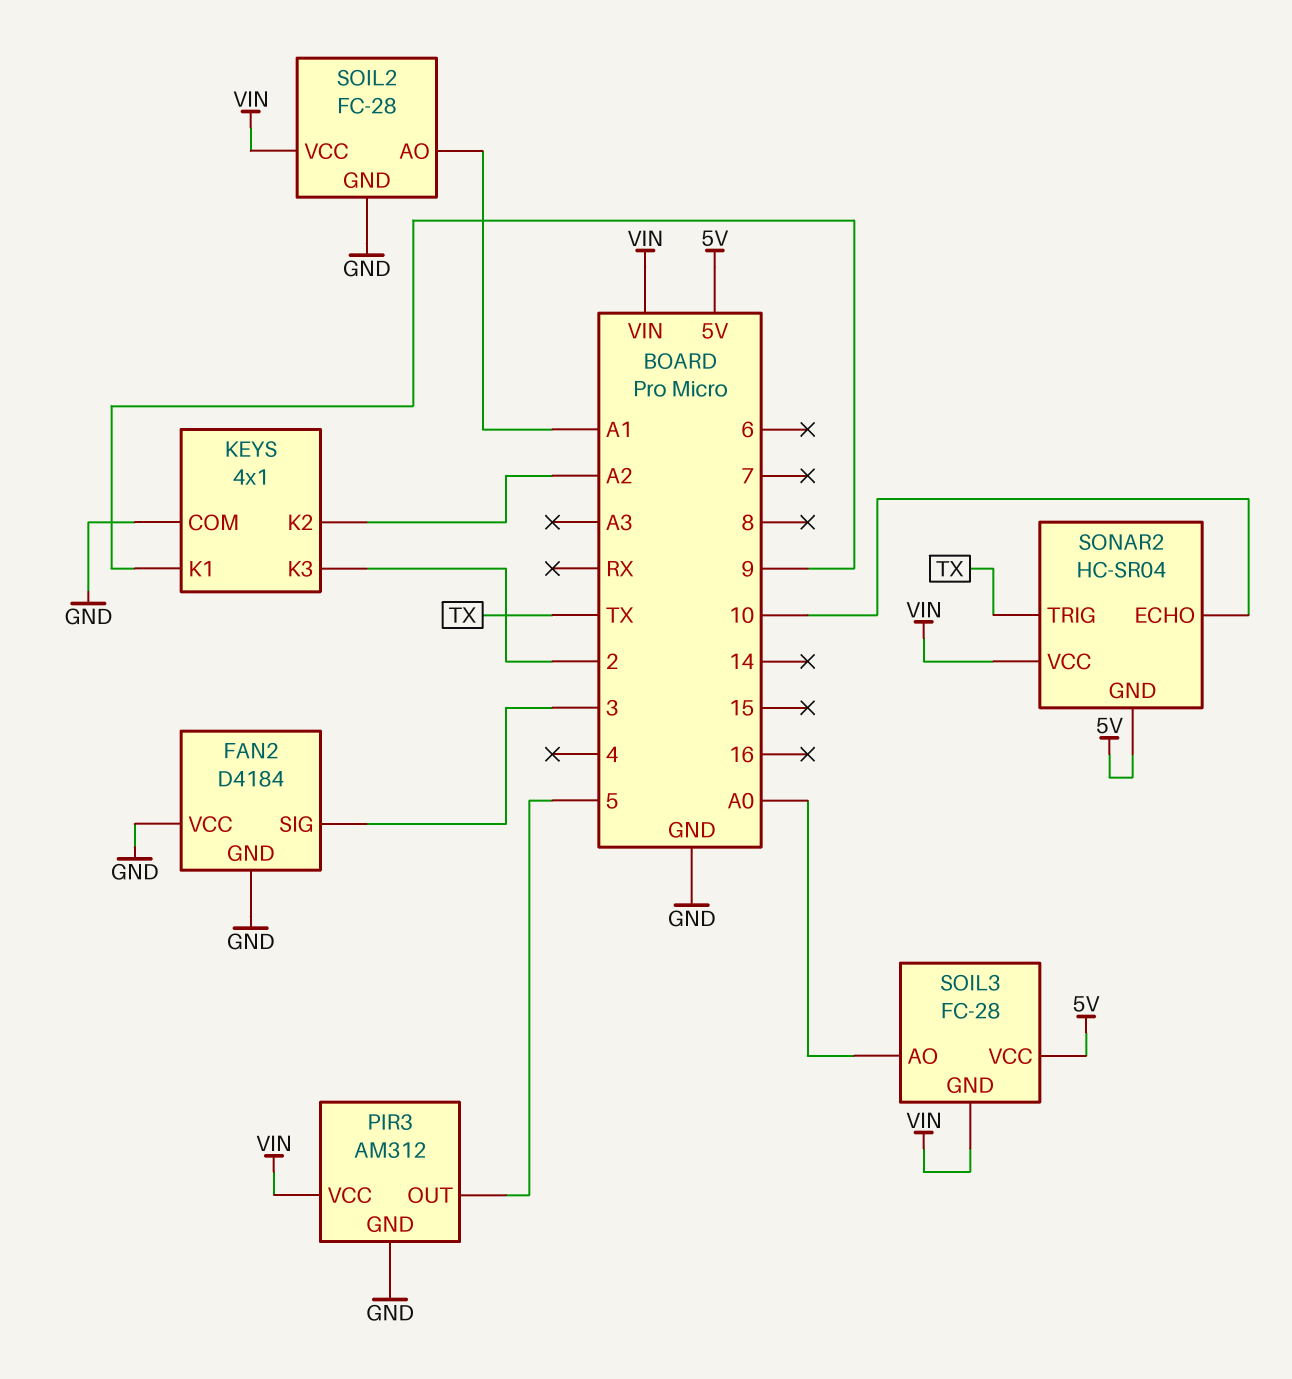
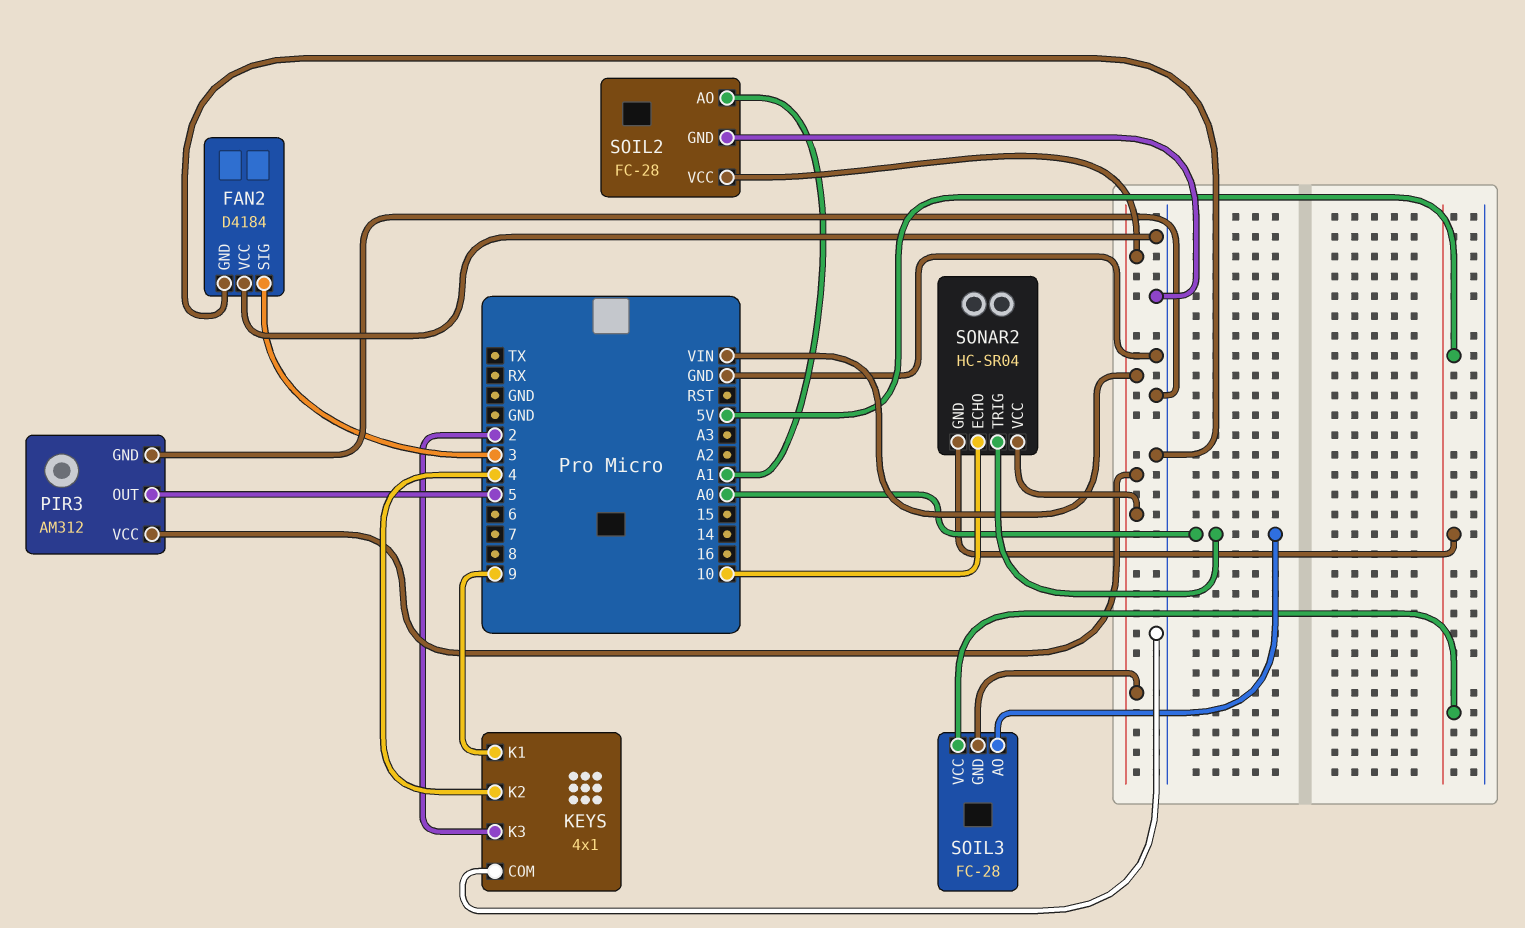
KEYS pin K2: A2 -> 4
SONAR2 pin TRIG: TX -> A0

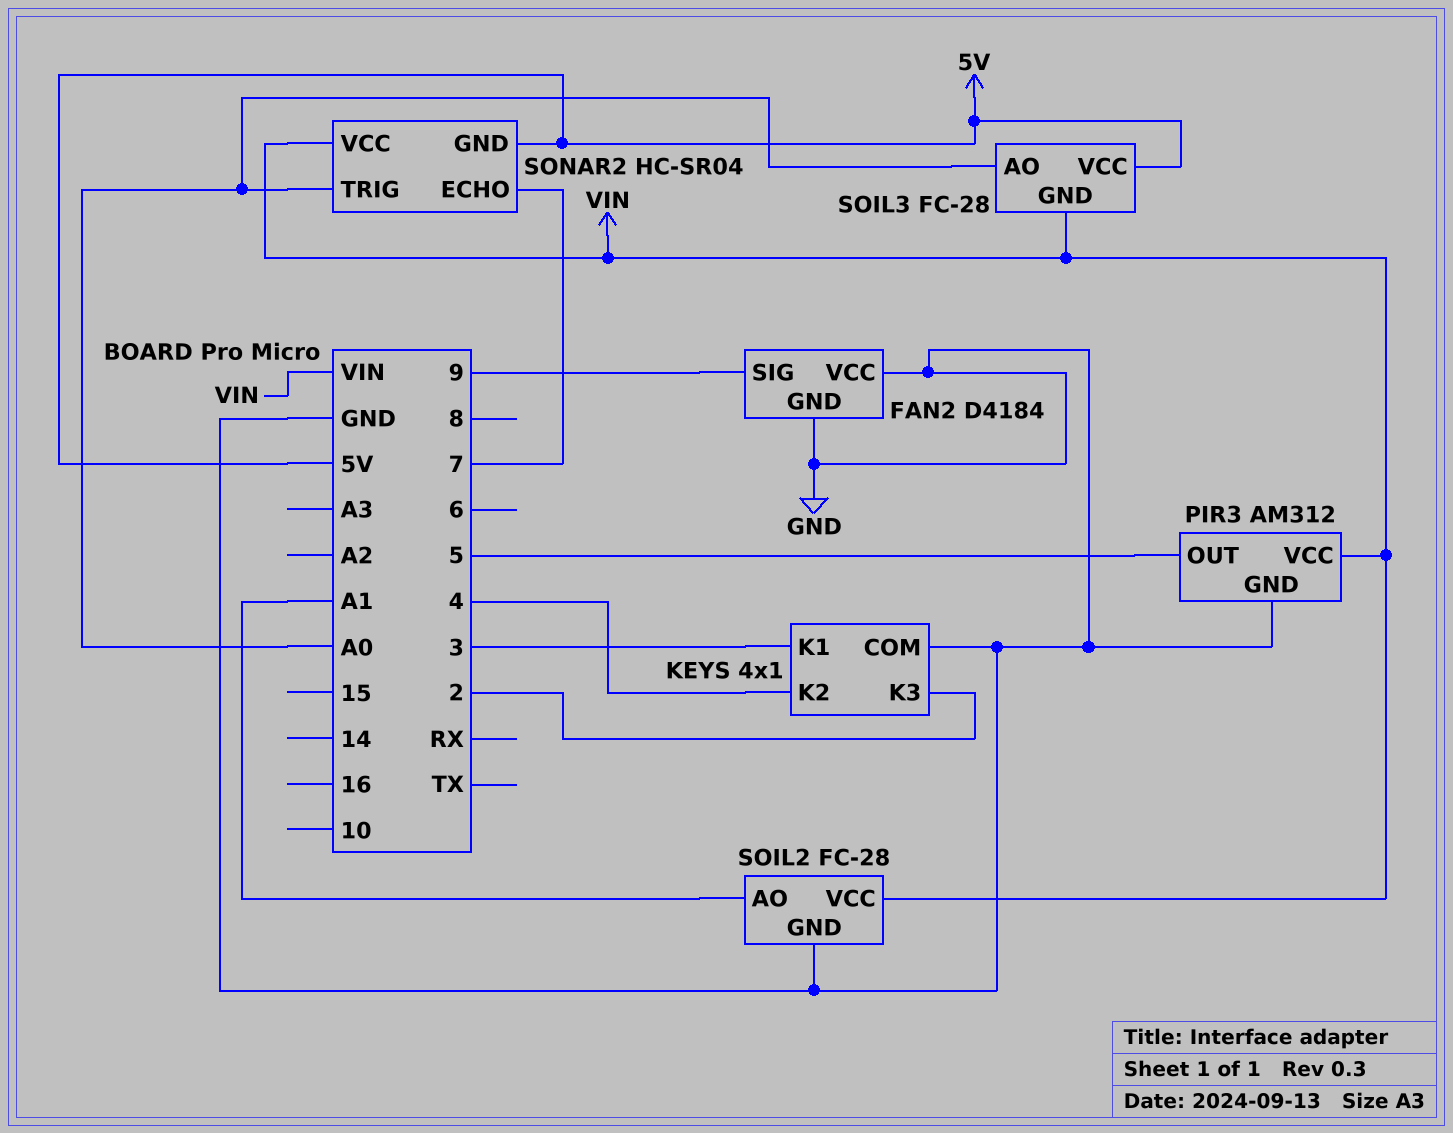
FAN2 pin SIG: 3 -> 9
KEYS pin K1: 9 -> 3
SONAR2 pin ECHO: 10 -> 7

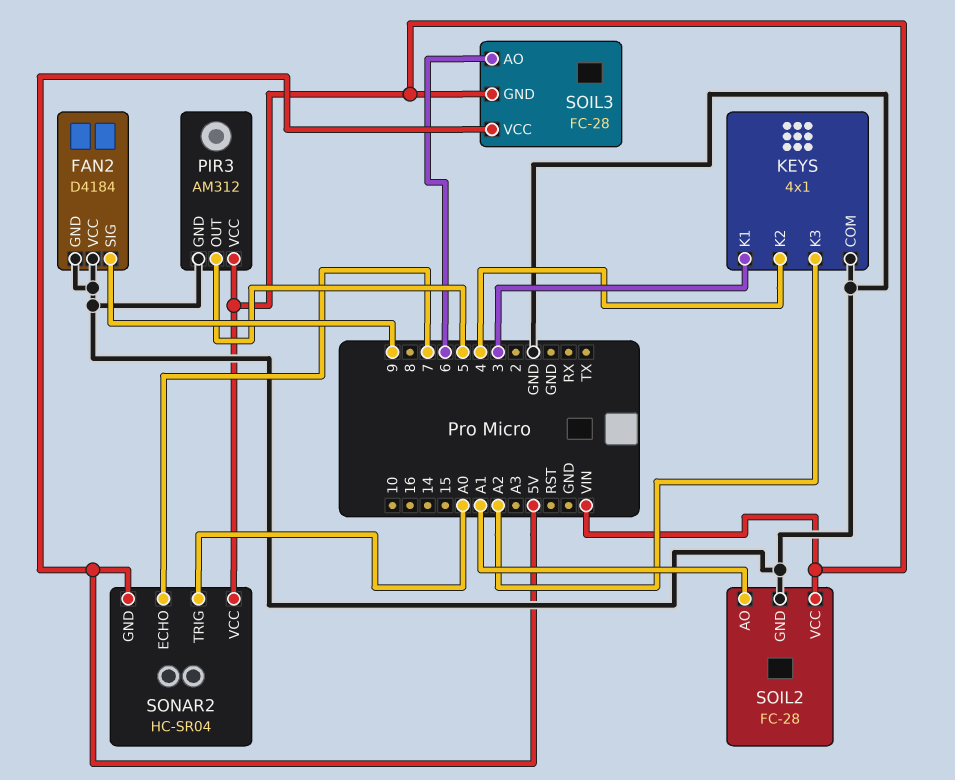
KEYS pin K3: 2 -> A2
SOIL3 pin AO: A0 -> 6

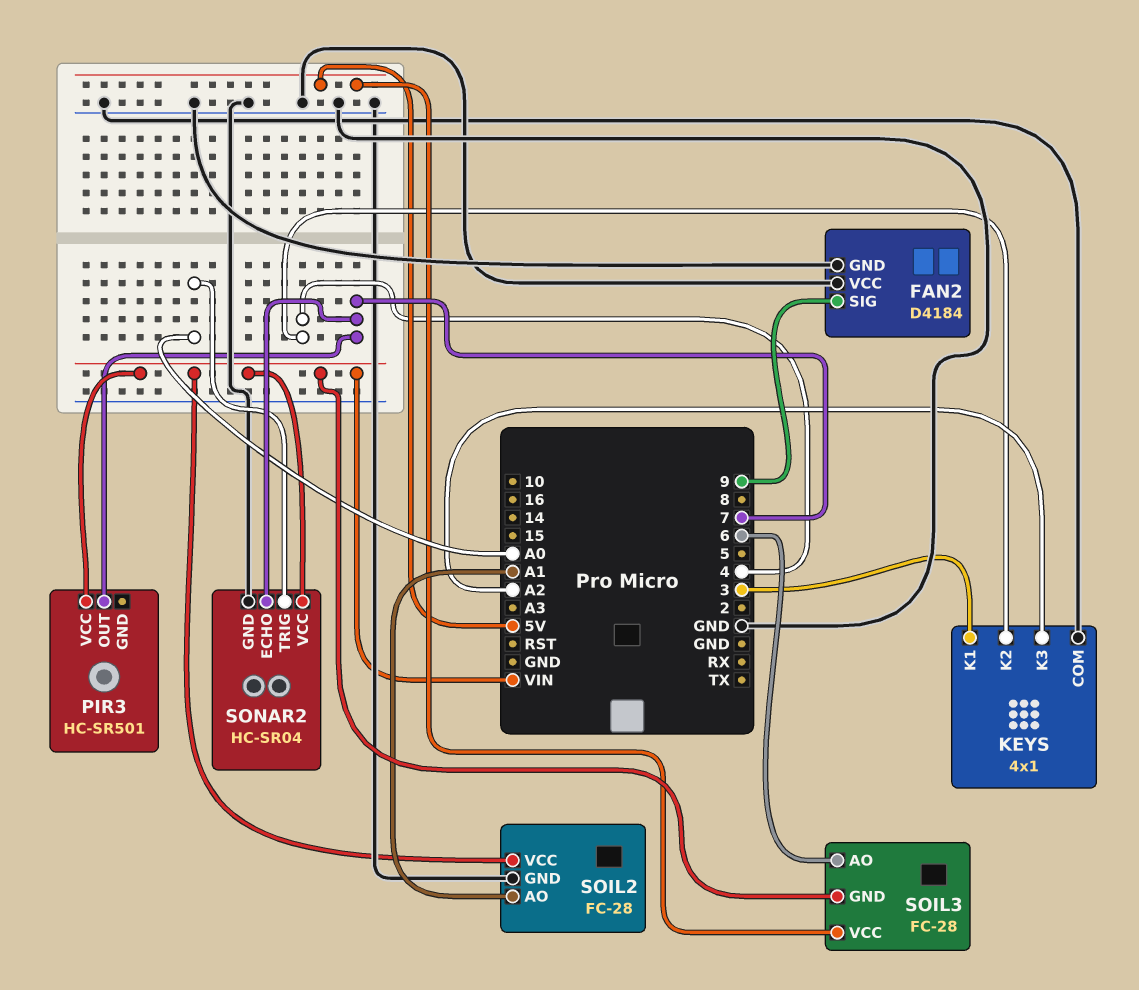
PIR3: AM312 -> HC-SR501
PIR3 pin GND: GND -> none
PIR3 pin OUT: 5 -> 7
SONAR2 pin GND: 5V -> GND

